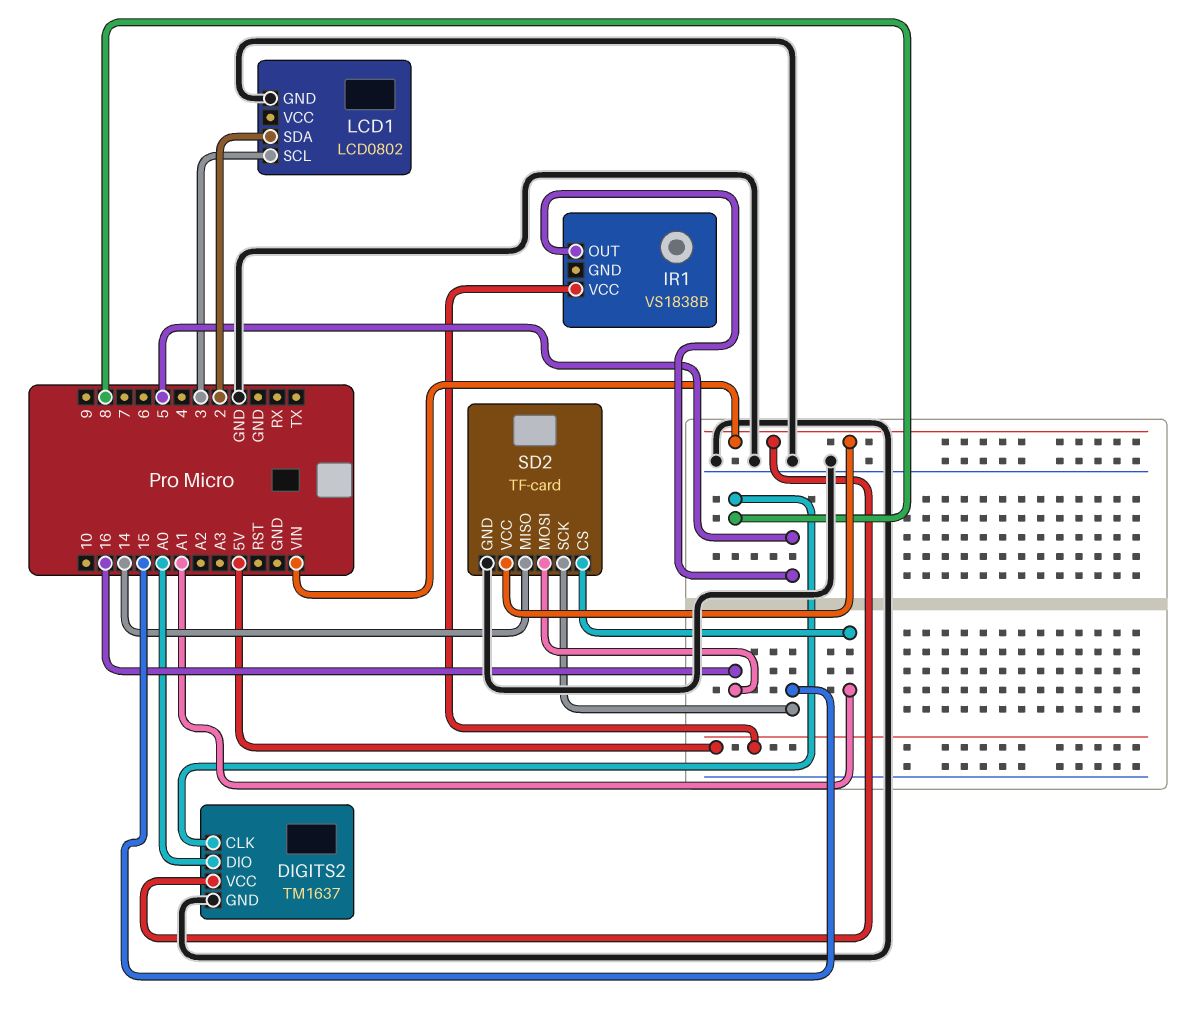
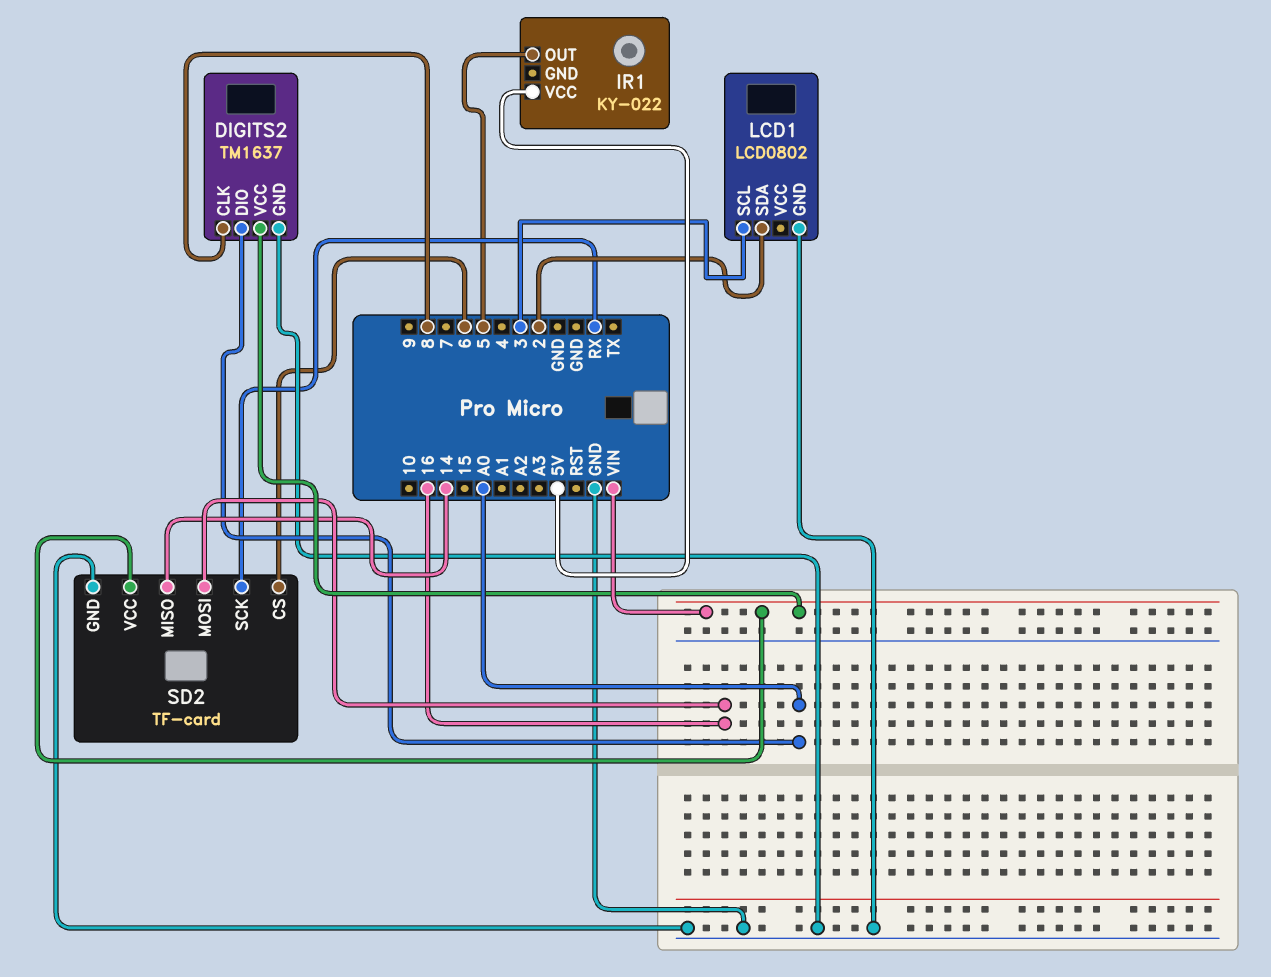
IR1: VS1838B -> KY-022
SD2 pin CS: A1 -> 6
SD2 pin SCK: 15 -> RX

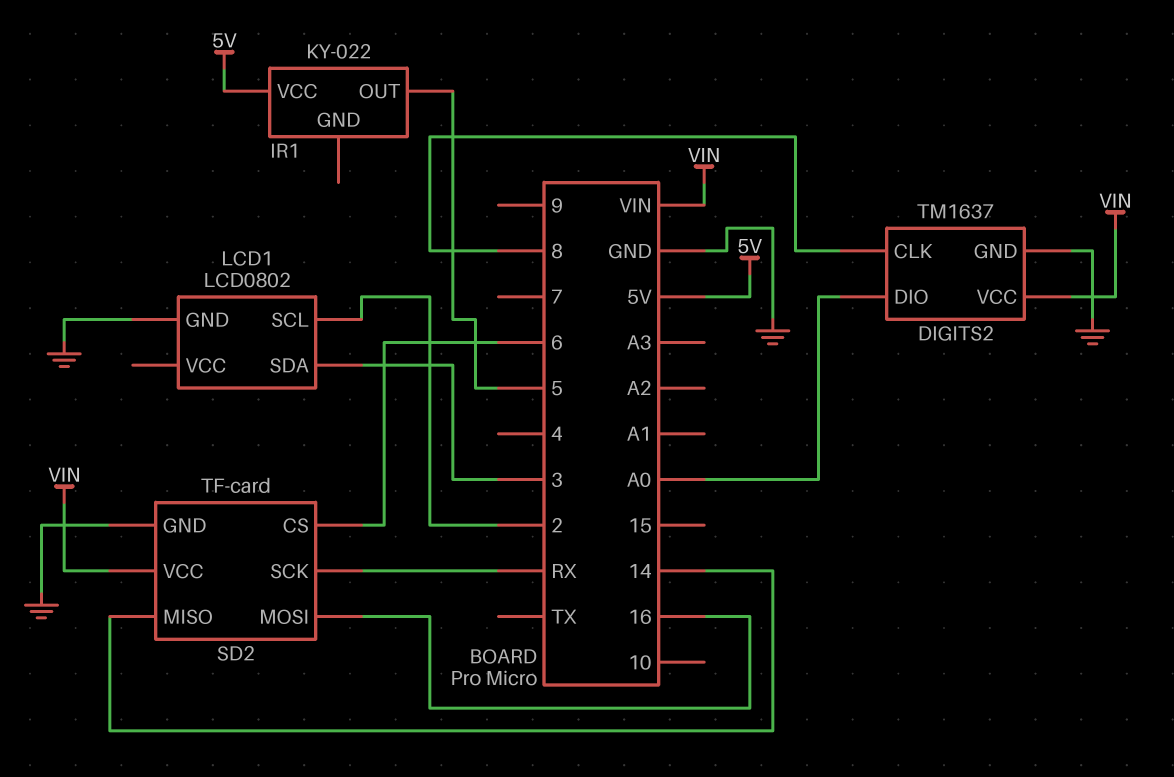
LCD1 pin SCL: 3 -> 2
LCD1 pin SDA: 2 -> 3

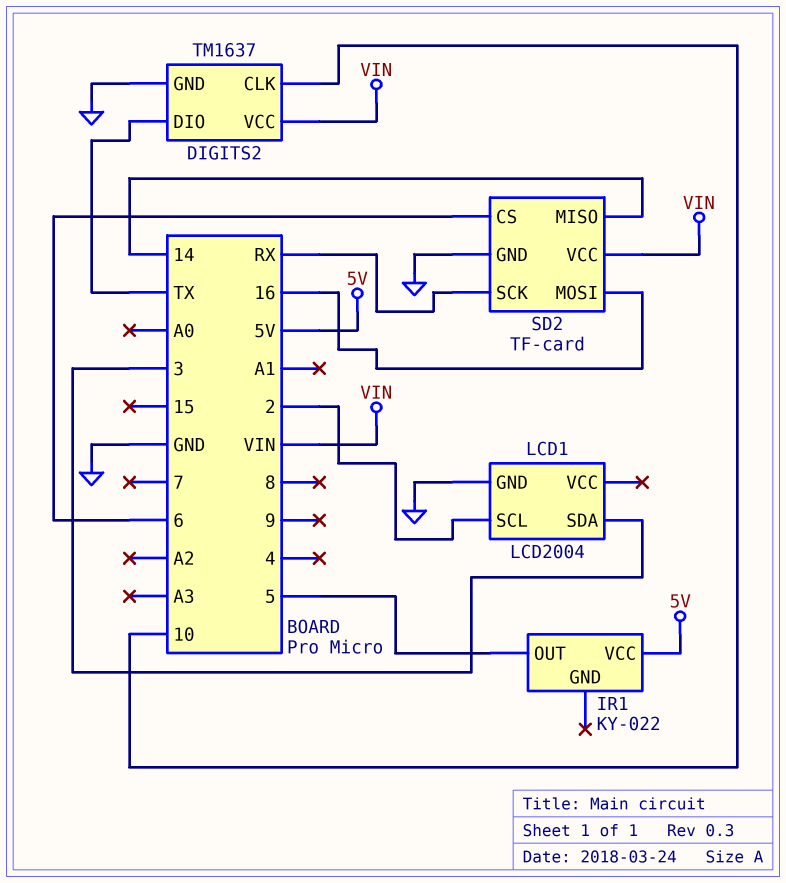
DIGITS2 pin CLK: 8 -> 10
DIGITS2 pin DIO: A0 -> TX
LCD1: LCD0802 -> LCD2004

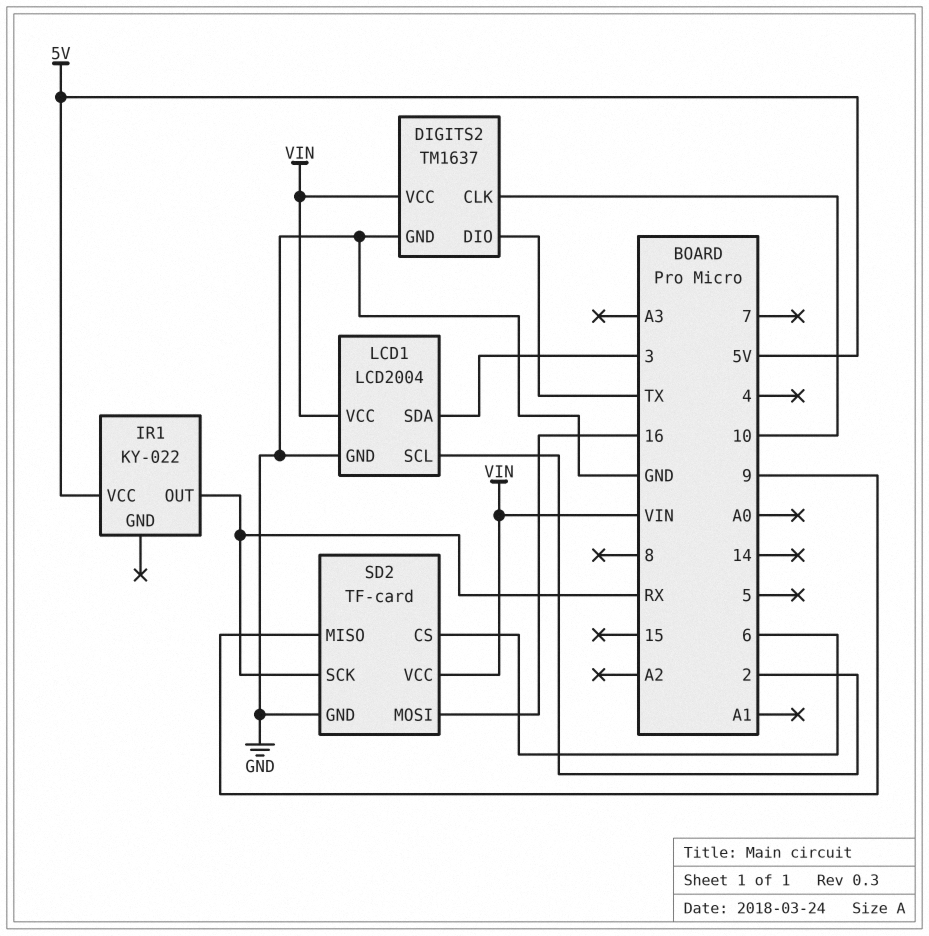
IR1 pin OUT: 5 -> RX
LCD1 pin VCC: none -> VIN
SD2 pin MISO: 14 -> 9

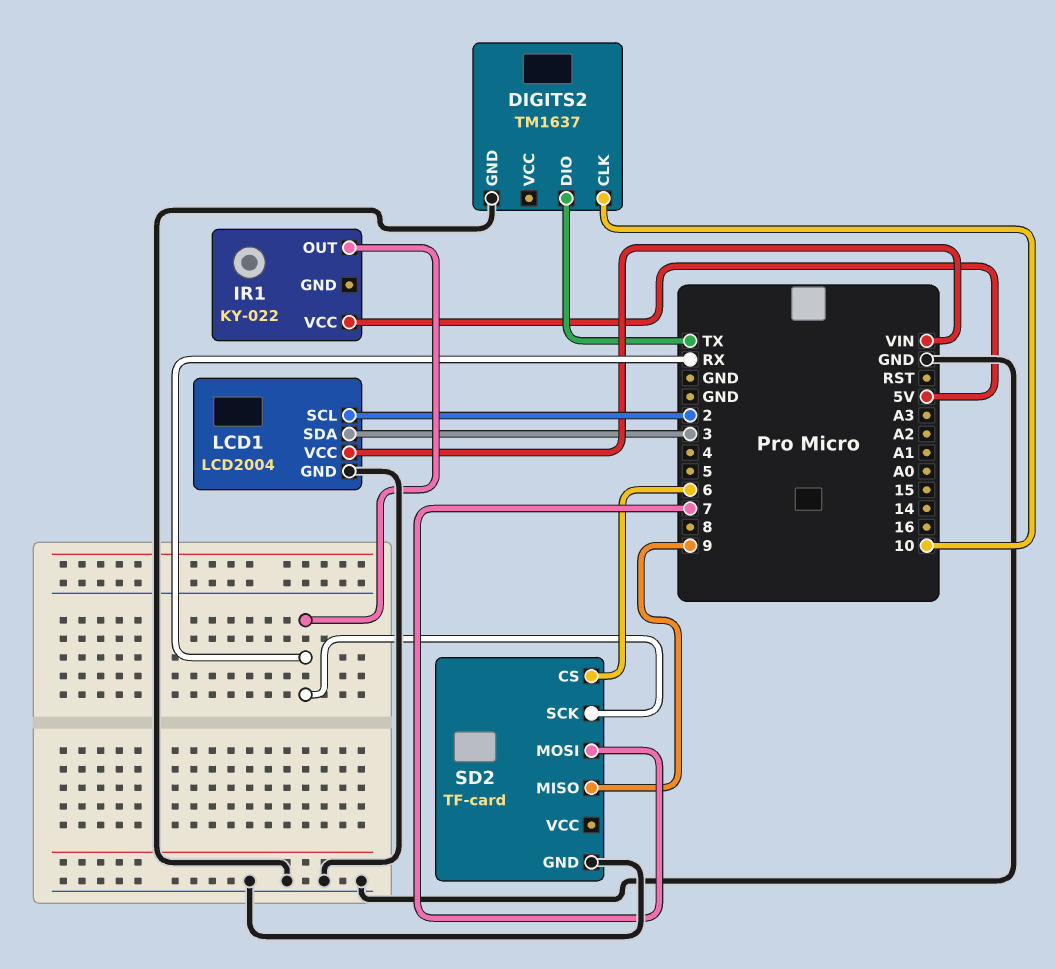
DIGITS2 pin VCC: VIN -> none
SD2 pin MOSI: 16 -> 7
SD2 pin VCC: VIN -> none

